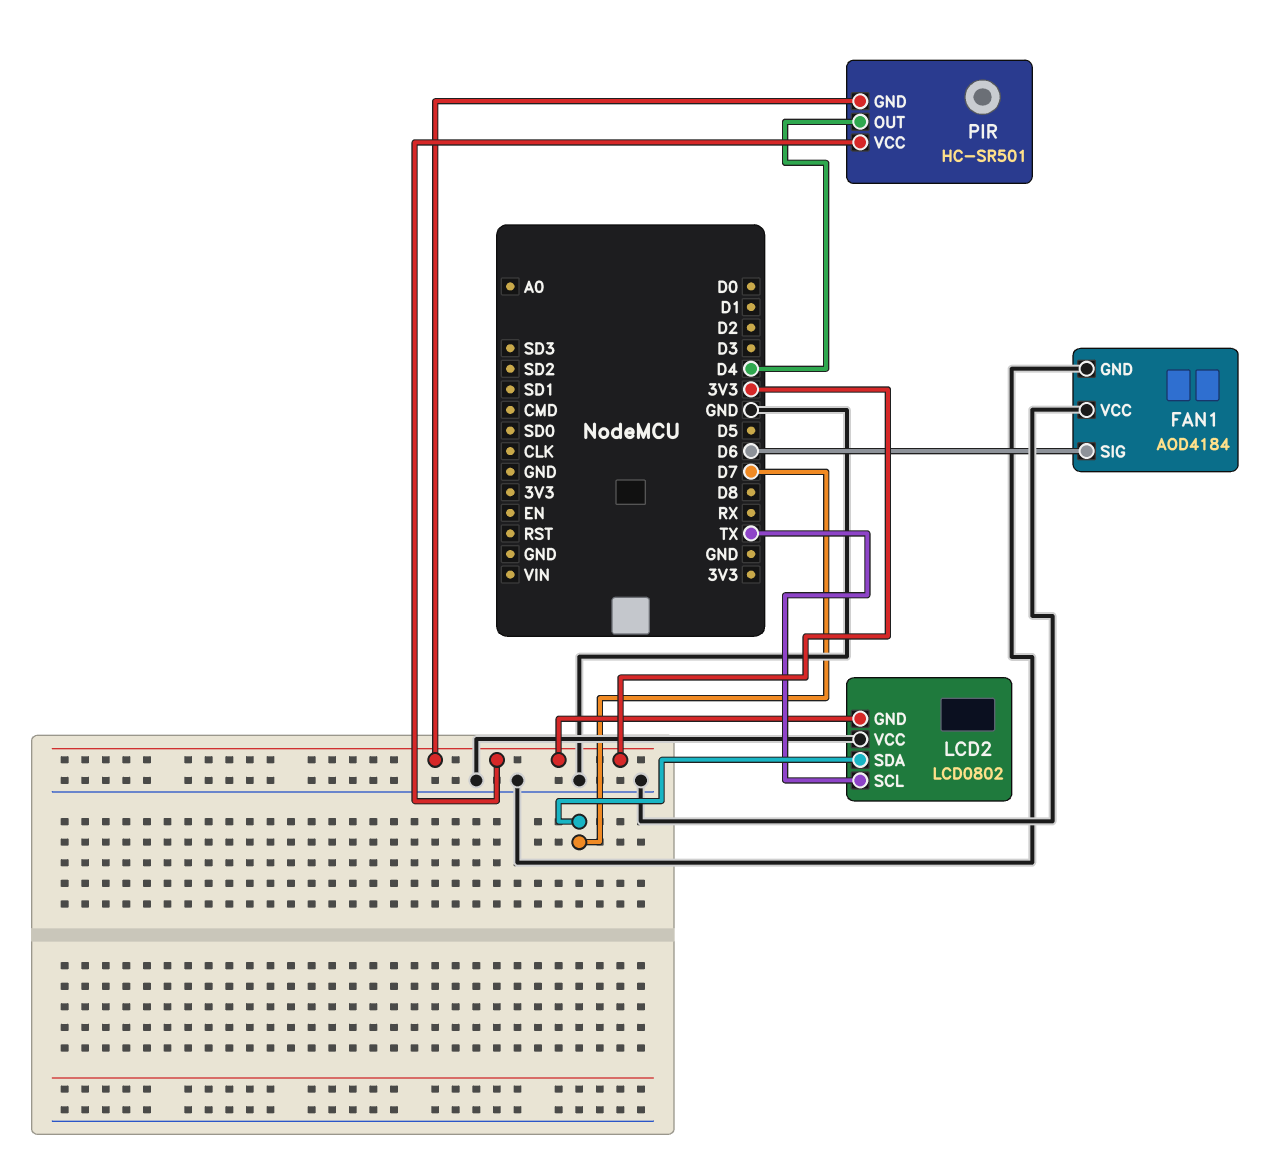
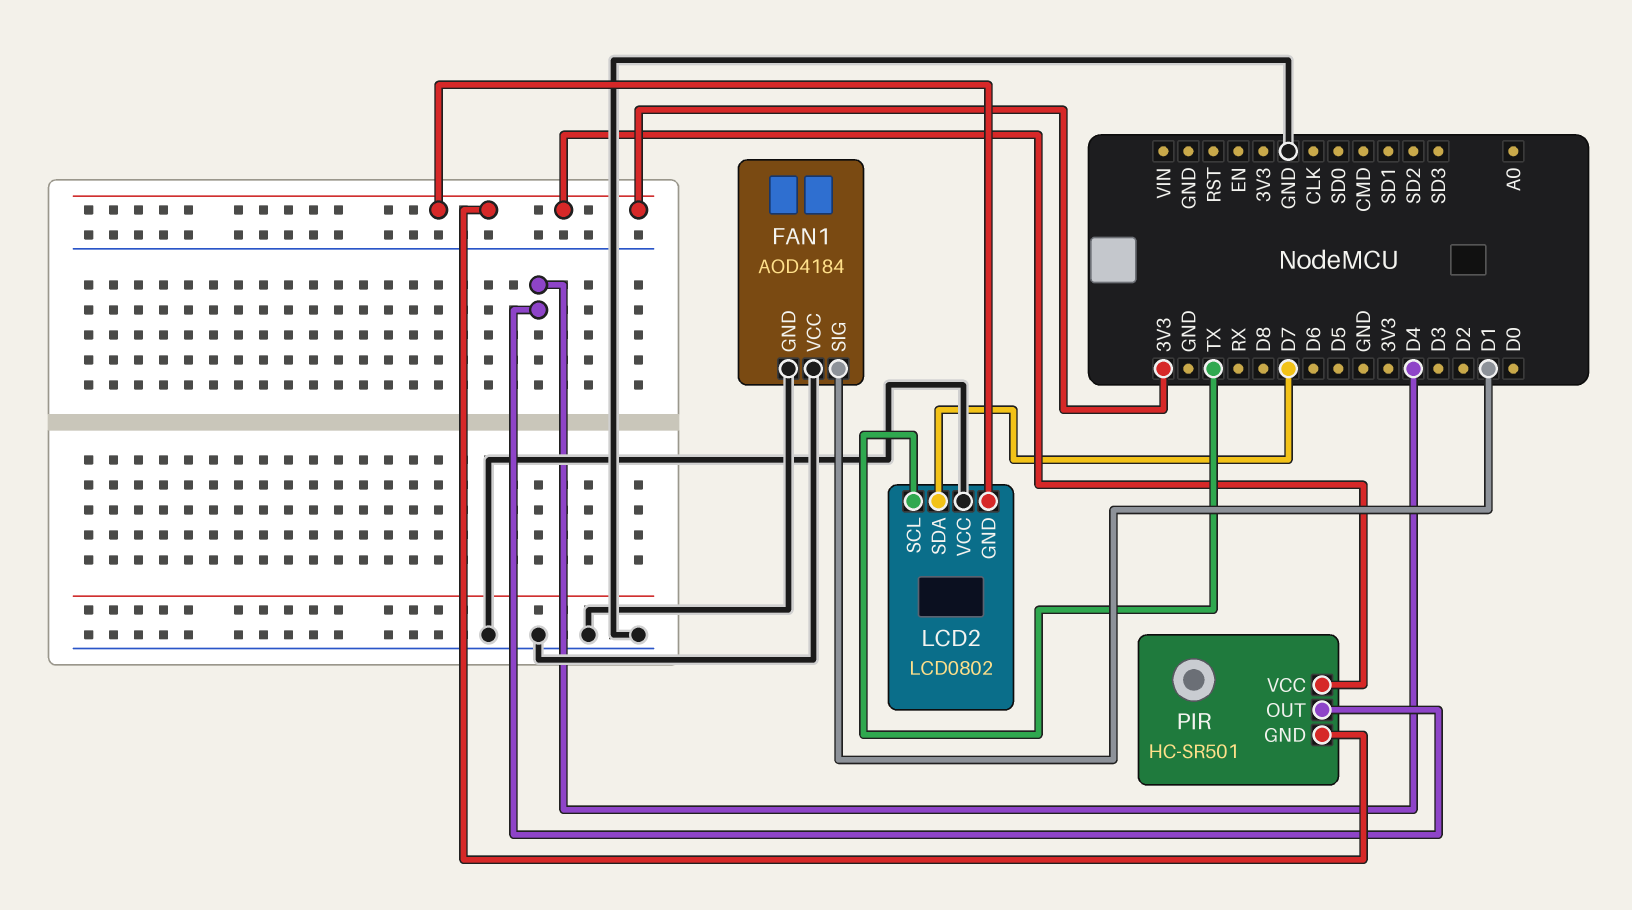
FAN1 pin SIG: D6 -> D1

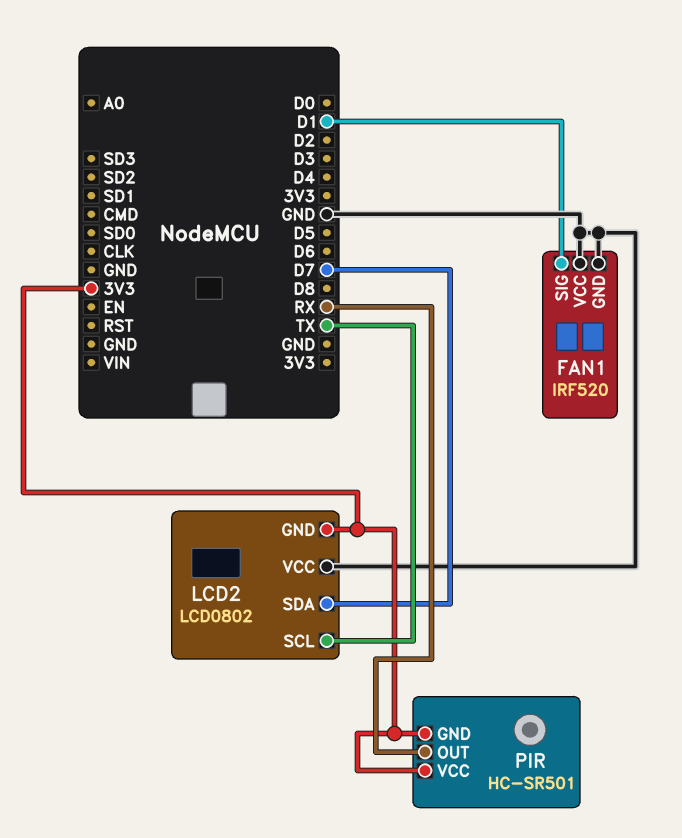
FAN1: AOD4184 -> IRF520
PIR pin OUT: D4 -> RX

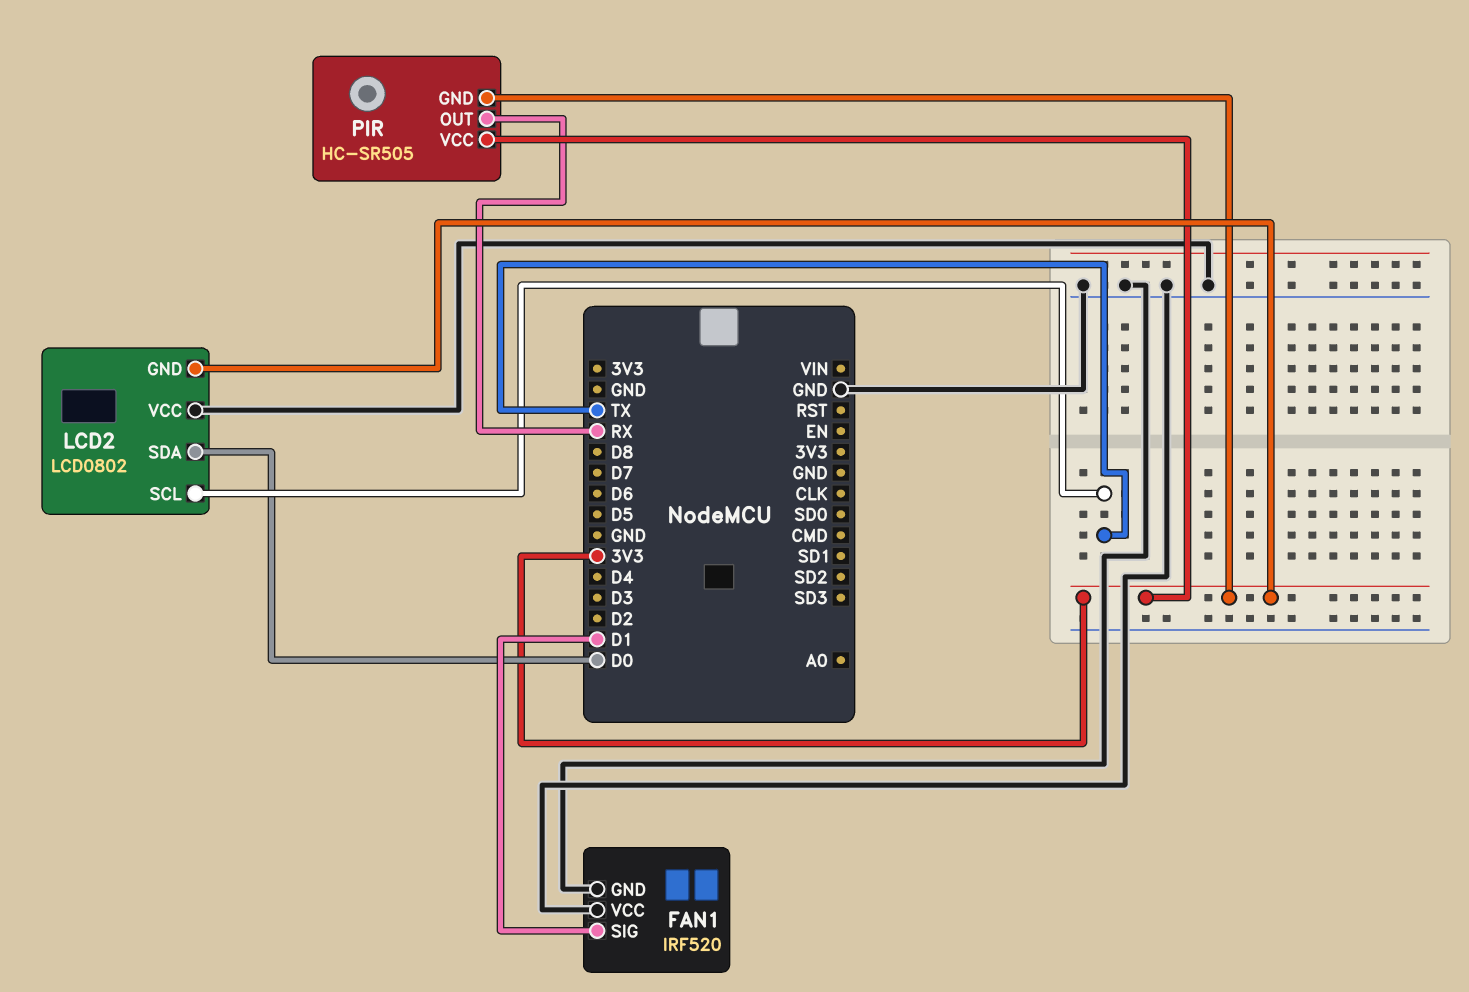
LCD2 pin SDA: D7 -> D0
PIR: HC-SR501 -> HC-SR505

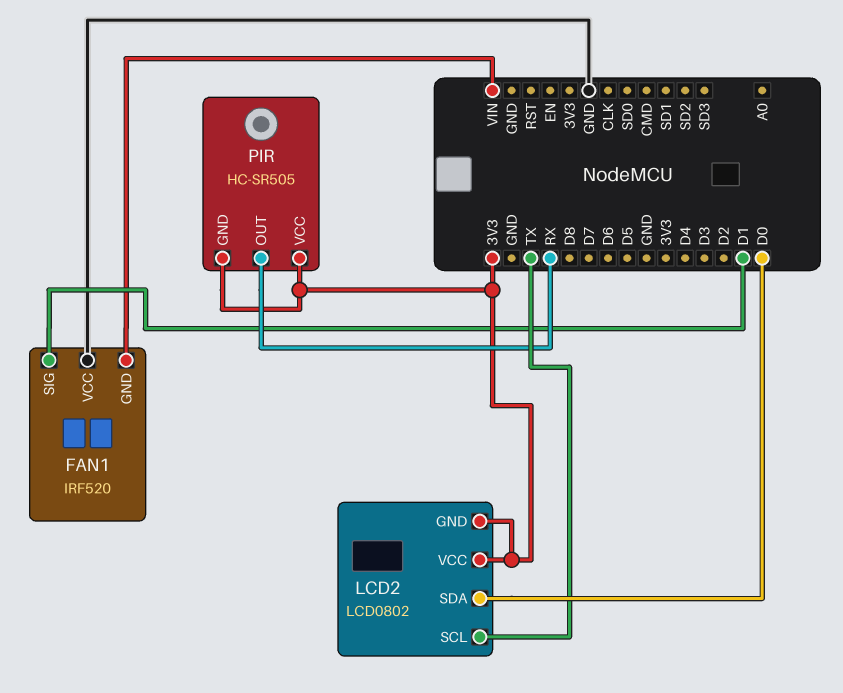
FAN1 pin GND: GND -> VIN
LCD2 pin VCC: GND -> 3V3

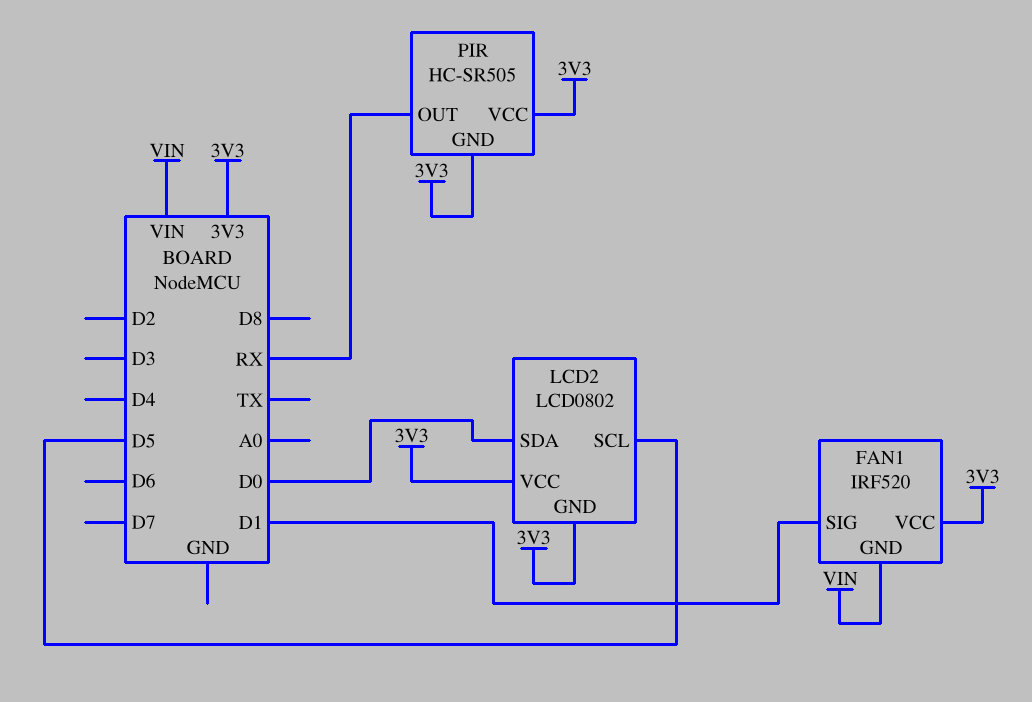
FAN1 pin VCC: GND -> 3V3
LCD2 pin SCL: TX -> D5

